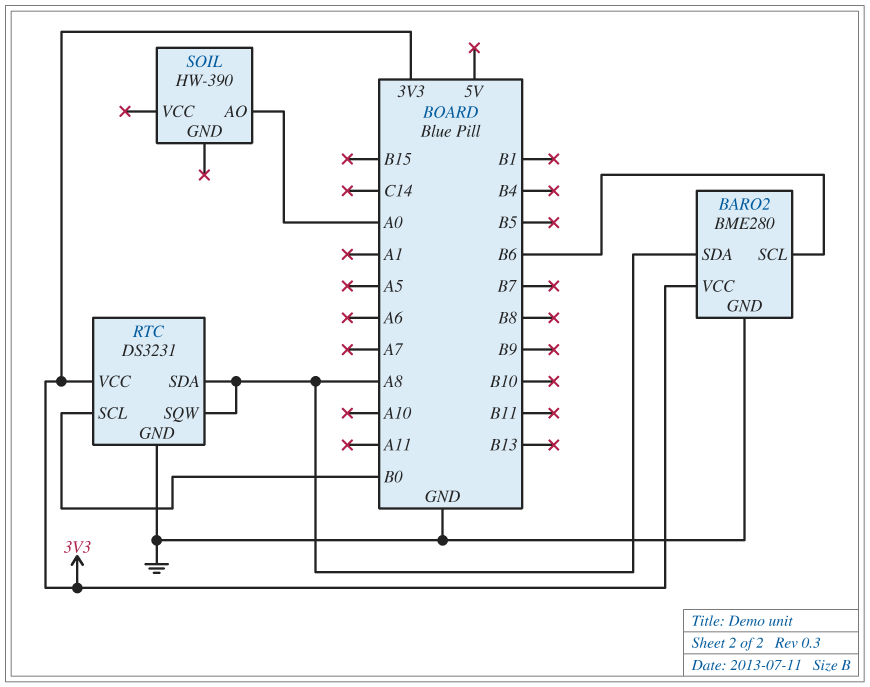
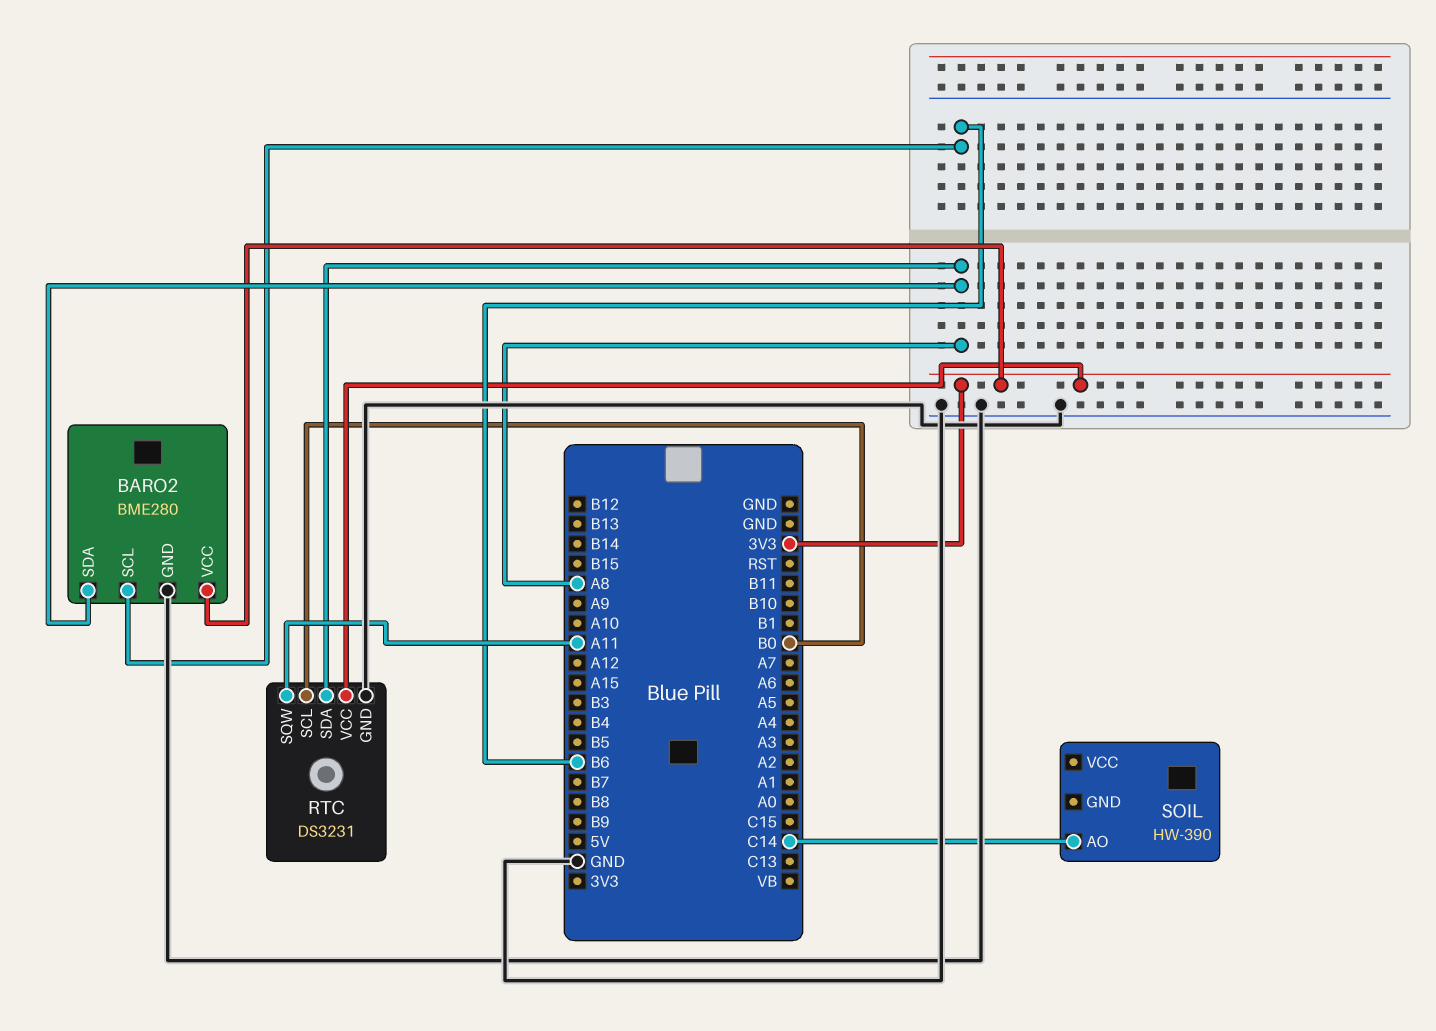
RTC pin SQW: A8 -> A11
SOIL pin AO: A0 -> C14

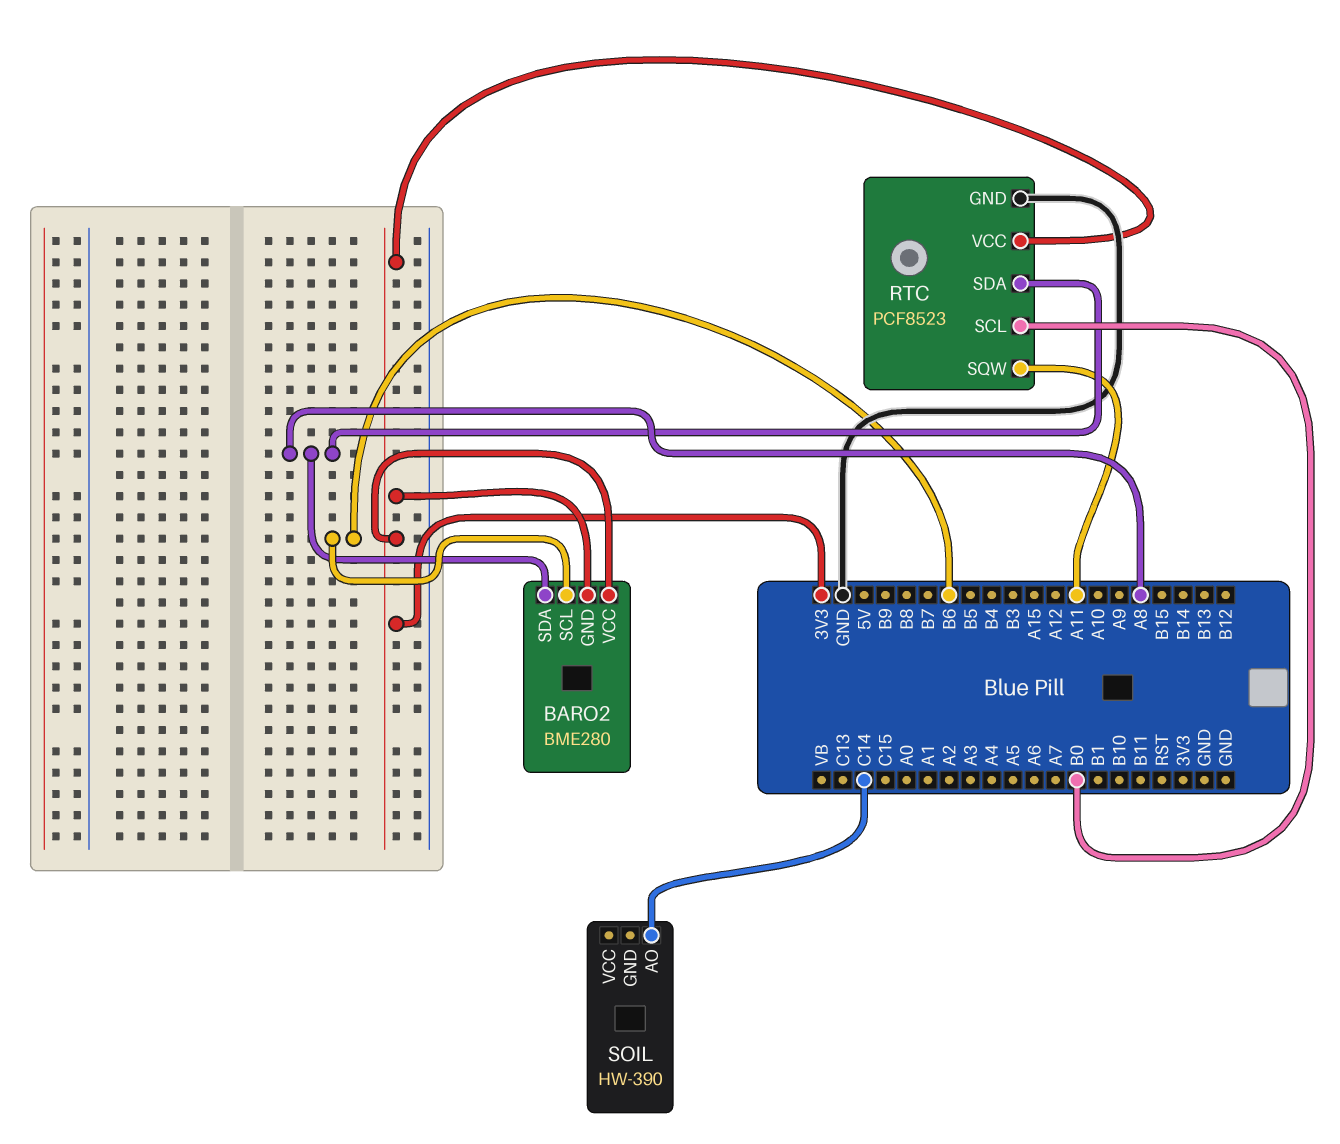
BARO2 pin GND: GND -> 3V3
RTC: DS3231 -> PCF8523

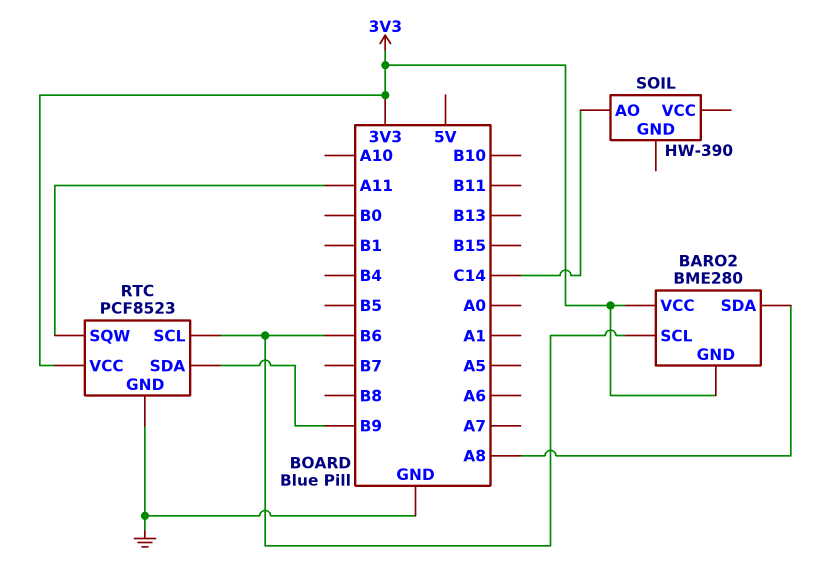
RTC pin SCL: B0 -> B6
RTC pin SDA: A8 -> B9

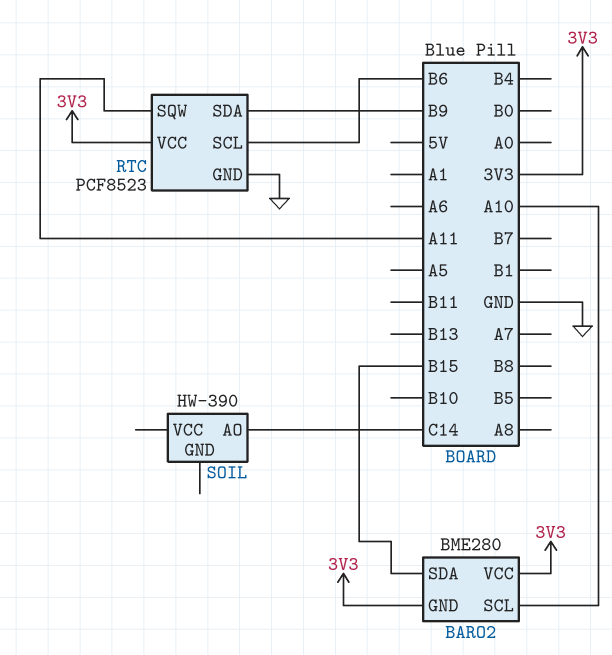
BARO2 pin SCL: B6 -> A10
BARO2 pin SDA: A8 -> B15

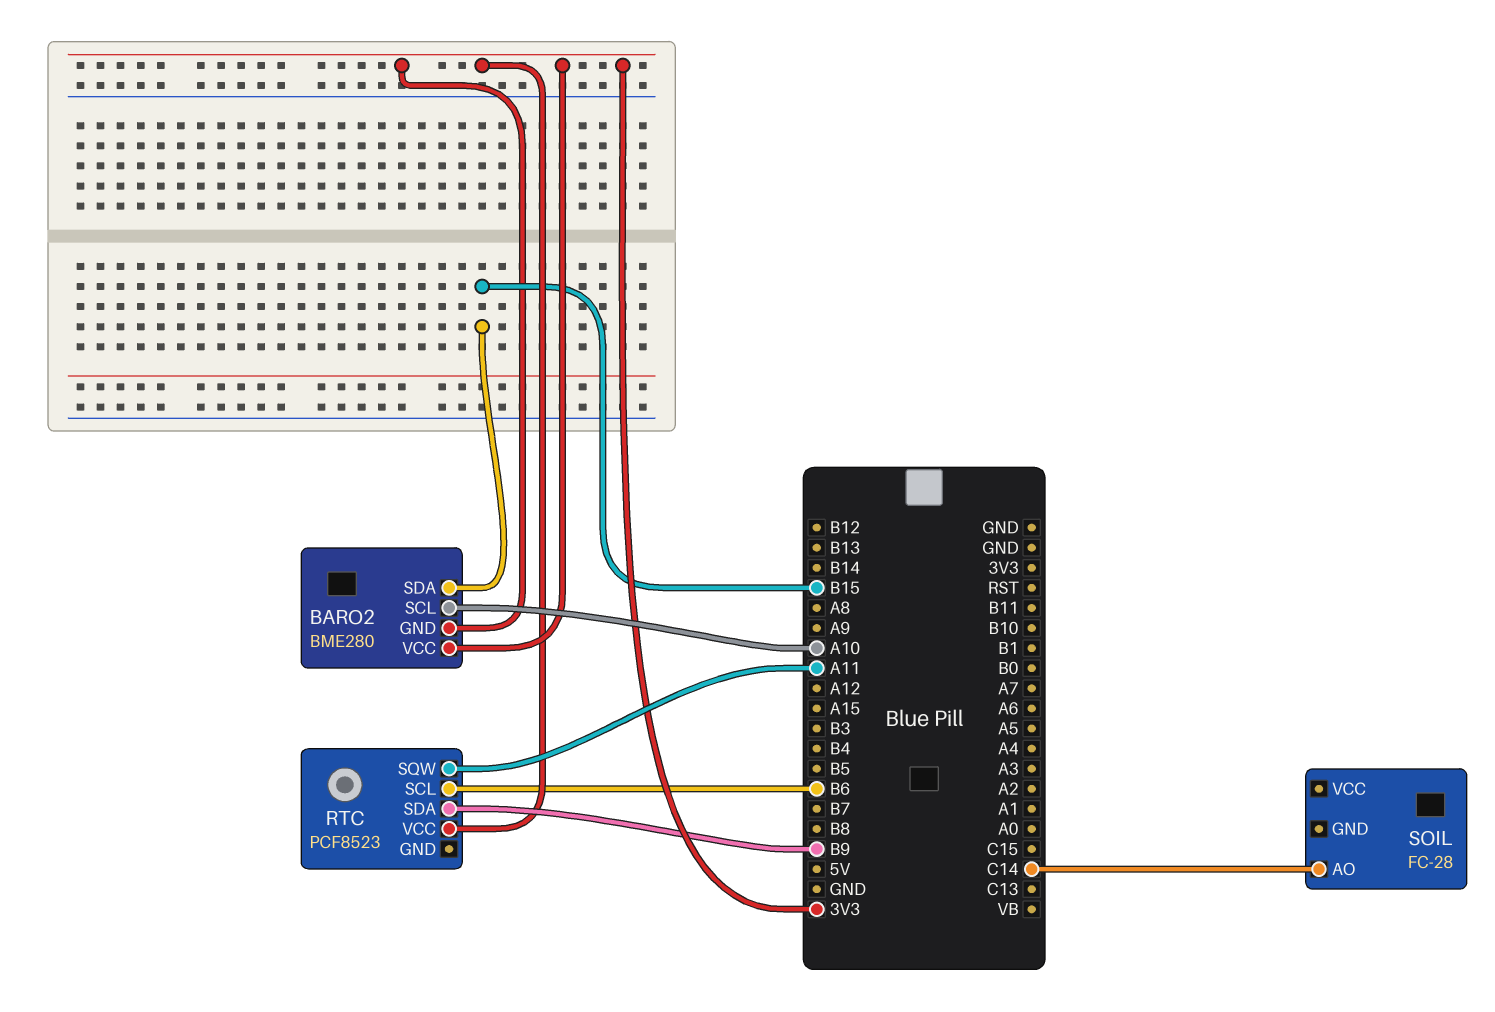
RTC pin GND: GND -> none
SOIL: HW-390 -> FC-28

